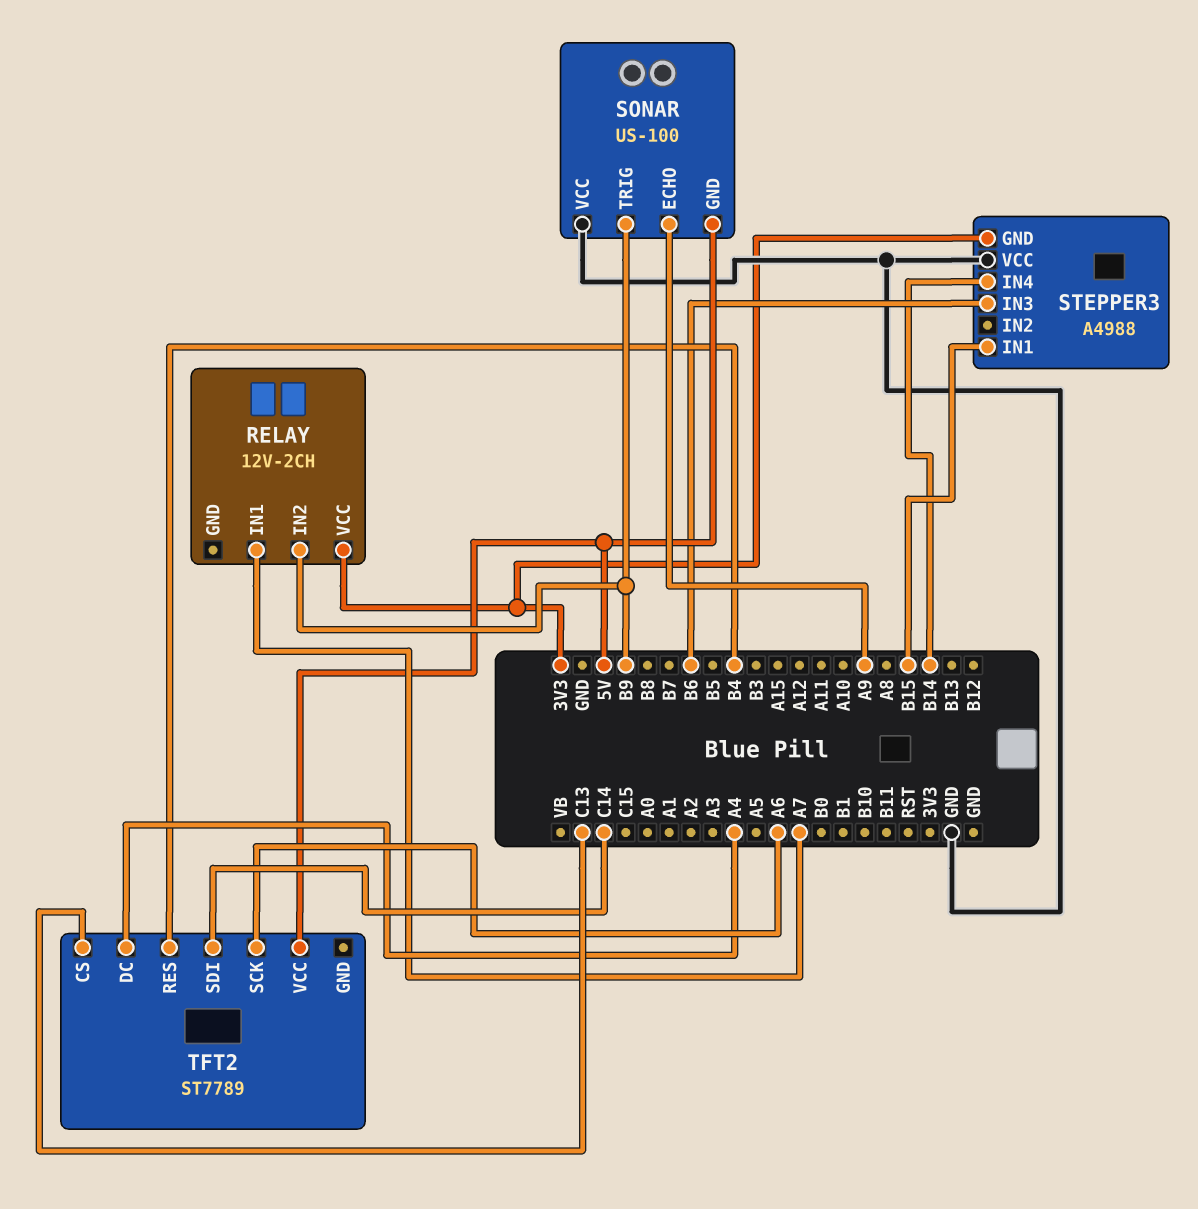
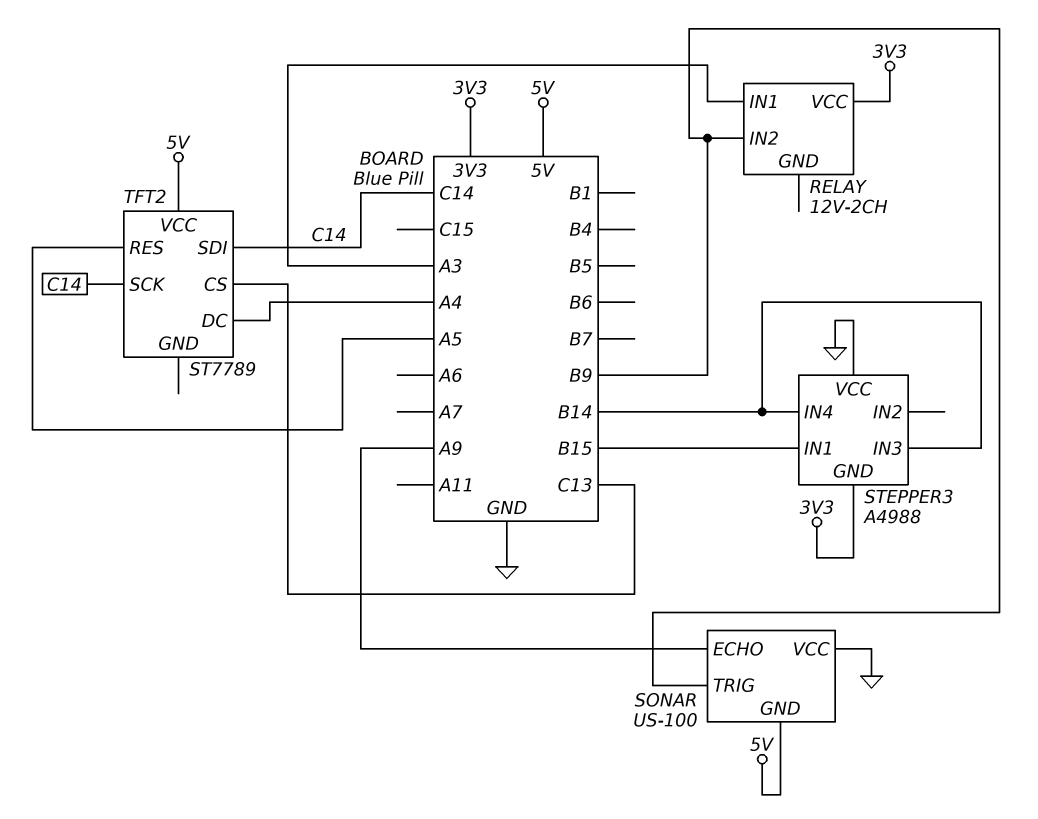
RELAY pin IN1: A7 -> A3
STEPPER3 pin IN3: B6 -> B14
TFT2 pin RES: B4 -> A5
TFT2 pin SCK: A6 -> C14

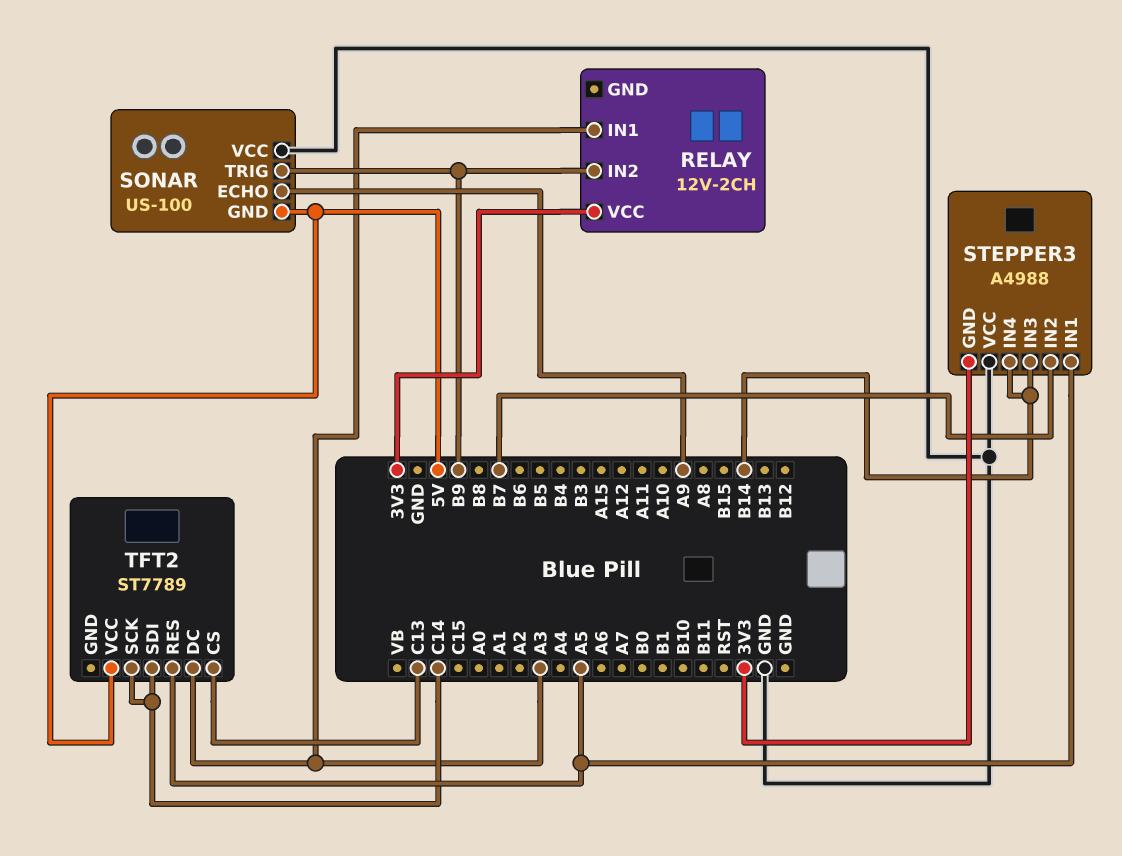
STEPPER3 pin IN1: B15 -> A5
STEPPER3 pin IN2: none -> B7
TFT2 pin DC: A4 -> A3

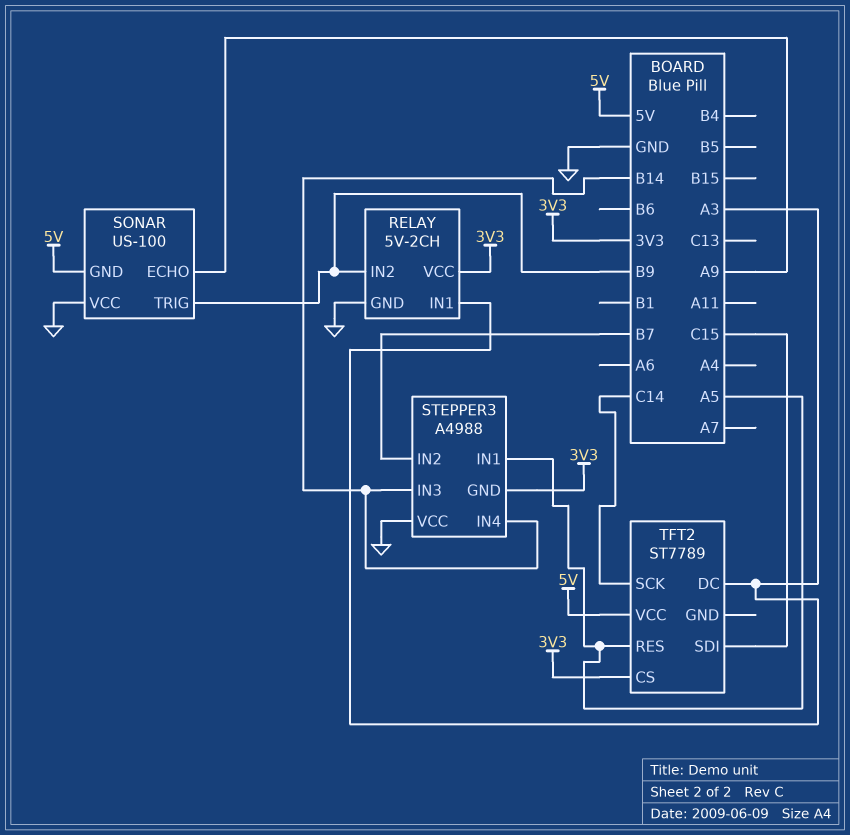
RELAY: 12V-2CH -> 5V-2CH
RELAY pin GND: none -> GND
TFT2 pin CS: C13 -> 3V3
TFT2 pin SDI: C14 -> C15

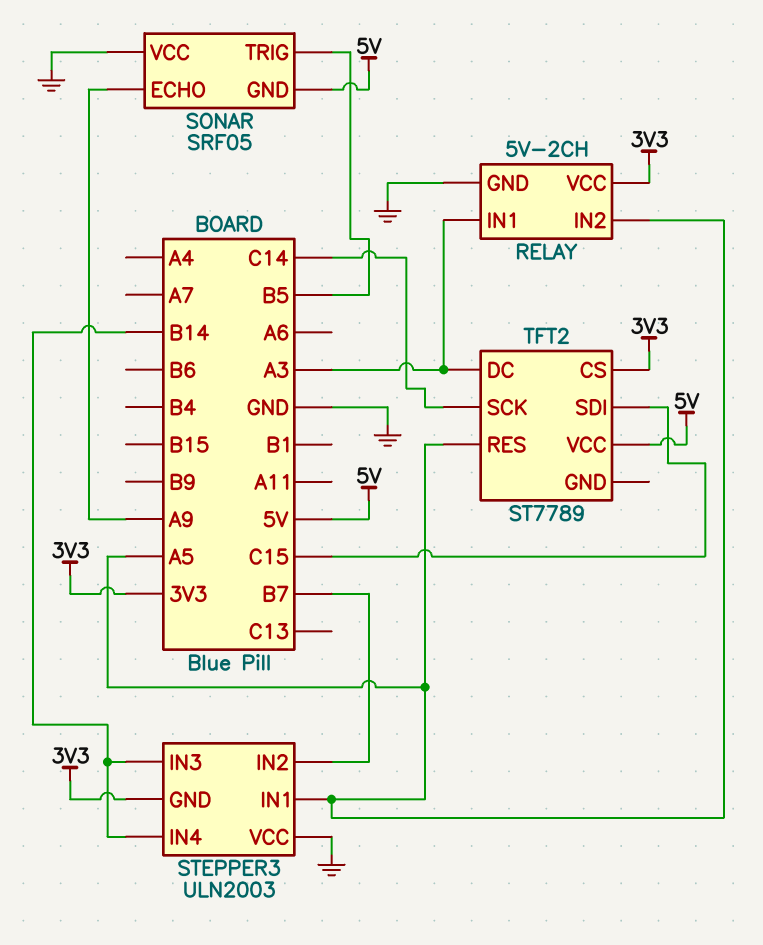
RELAY pin IN2: B9 -> A5
SONAR: US-100 -> SRF05
SONAR pin TRIG: B9 -> B5
STEPPER3: A4988 -> ULN2003

